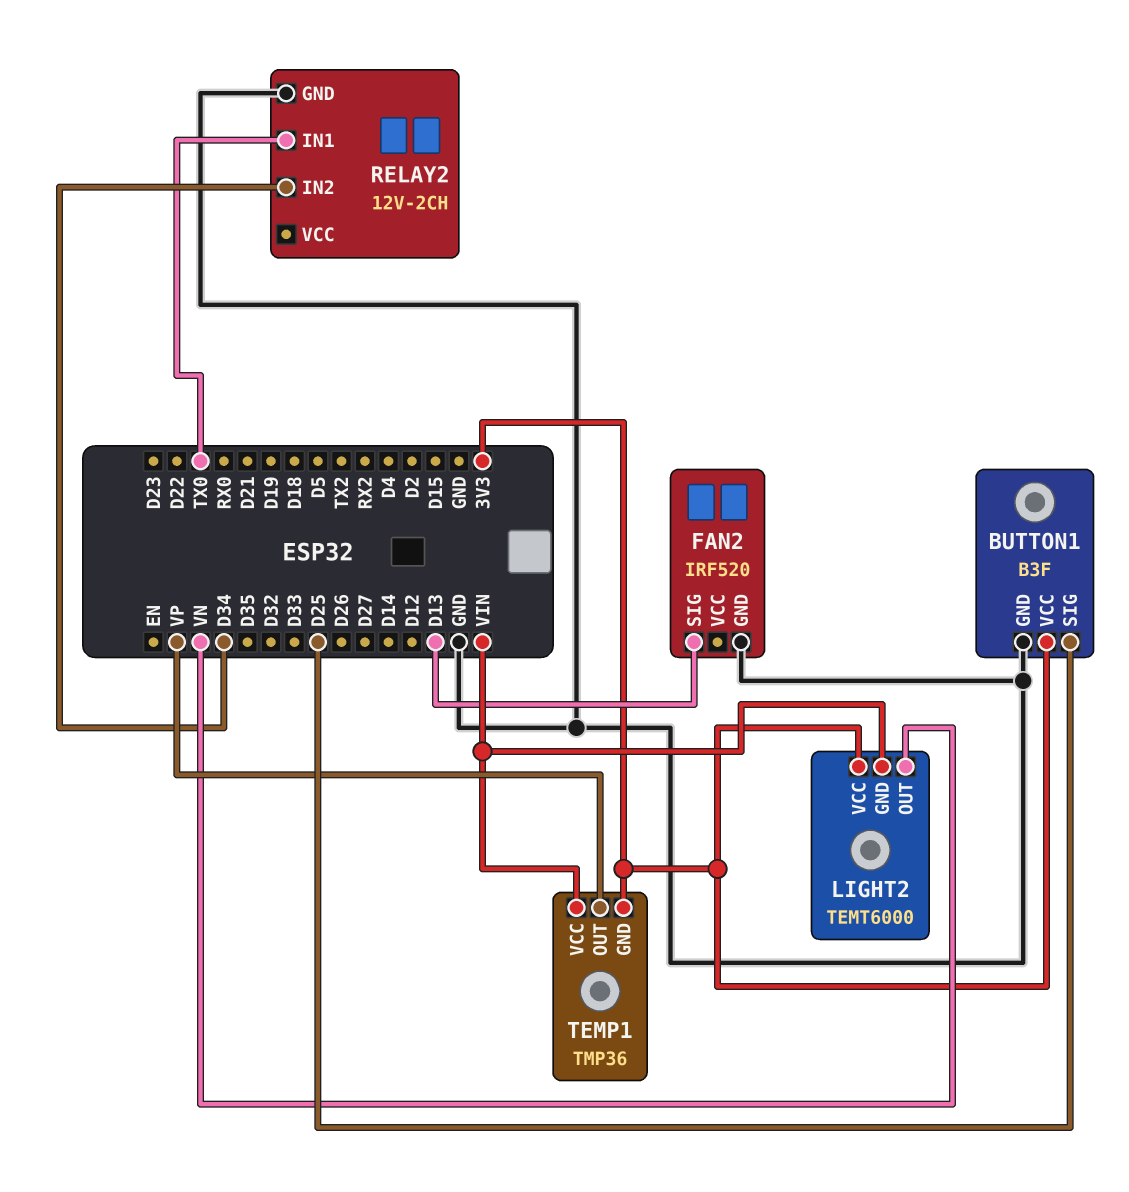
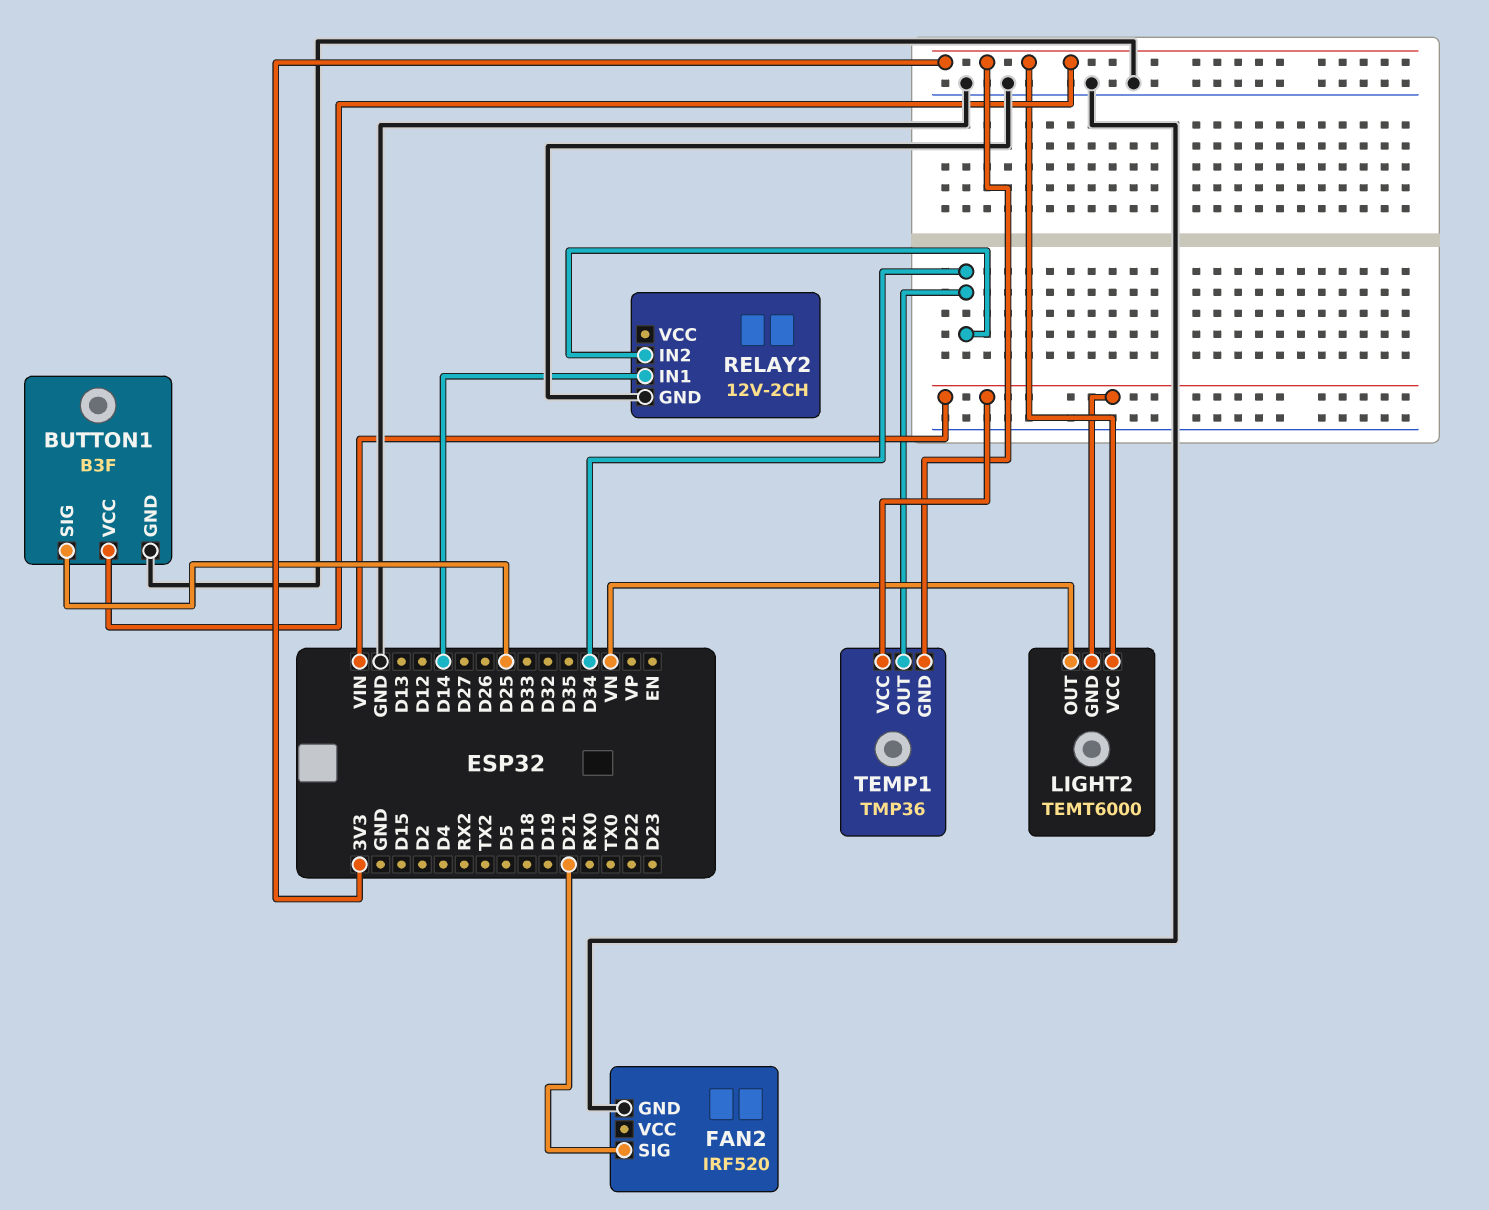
FAN2 pin SIG: D13 -> D21
RELAY2 pin IN1: TX0 -> D14
TEMP1 pin OUT: VP -> D34

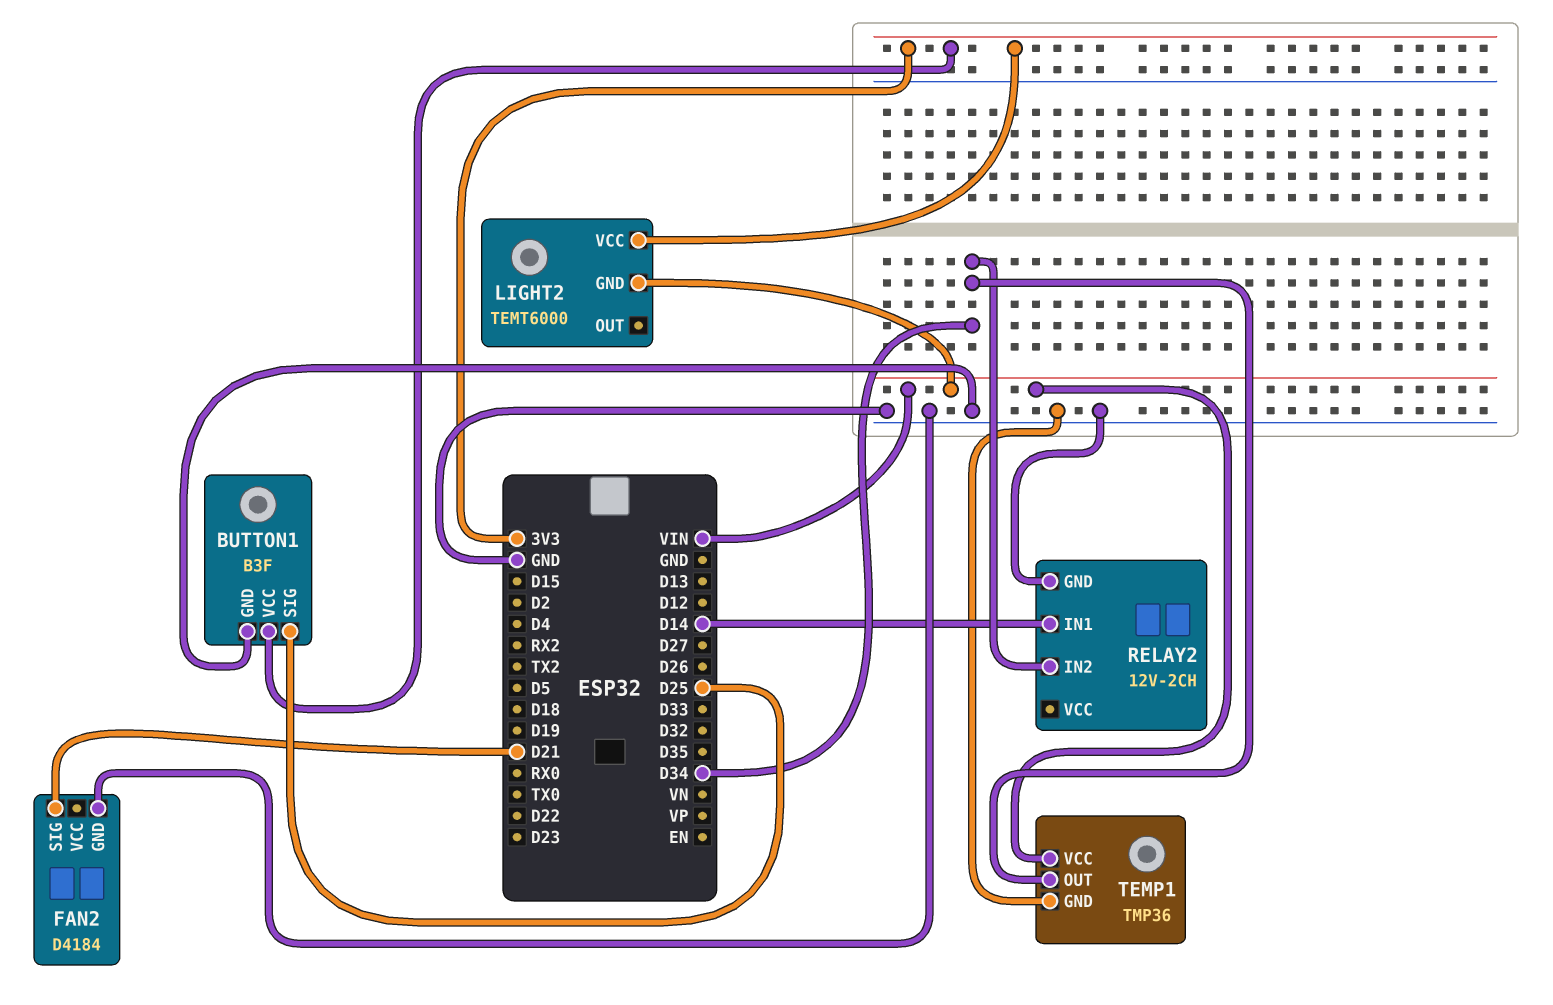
FAN2: IRF520 -> D4184
LIGHT2 pin OUT: VN -> none
TEMP1 pin GND: 3V3 -> GND

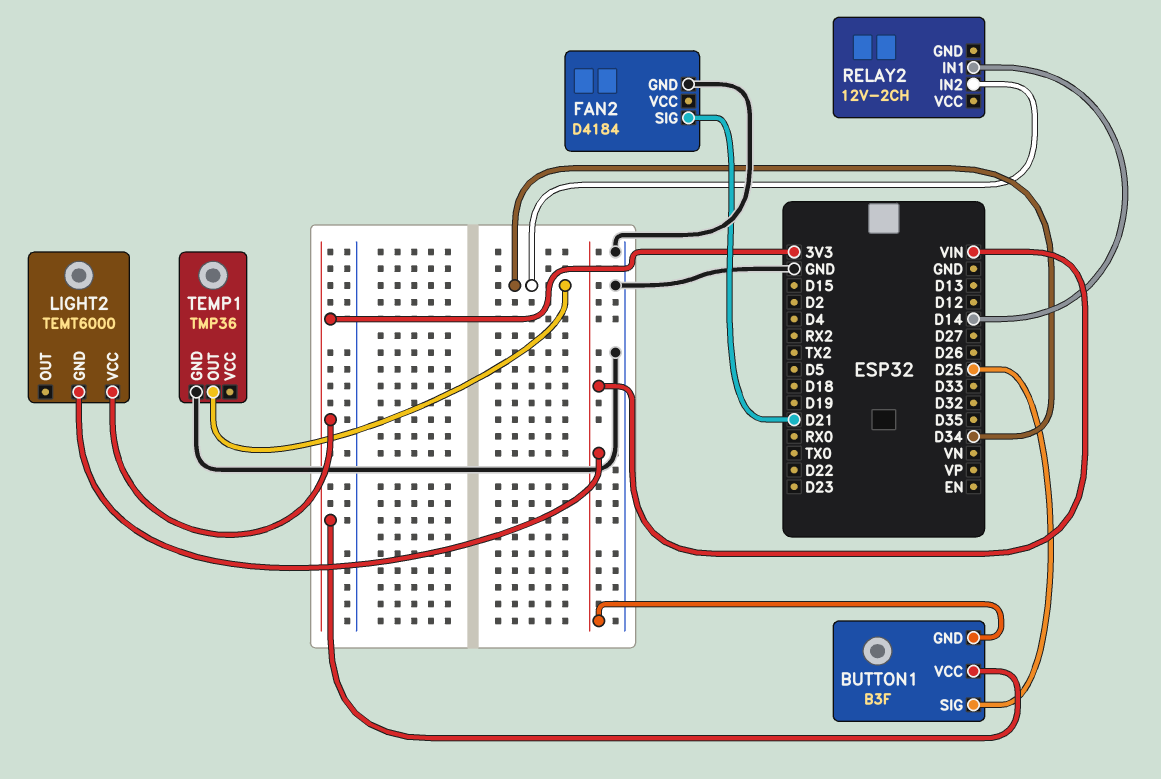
BUTTON1 pin GND: GND -> VIN
RELAY2 pin GND: GND -> none
TEMP1 pin VCC: VIN -> none

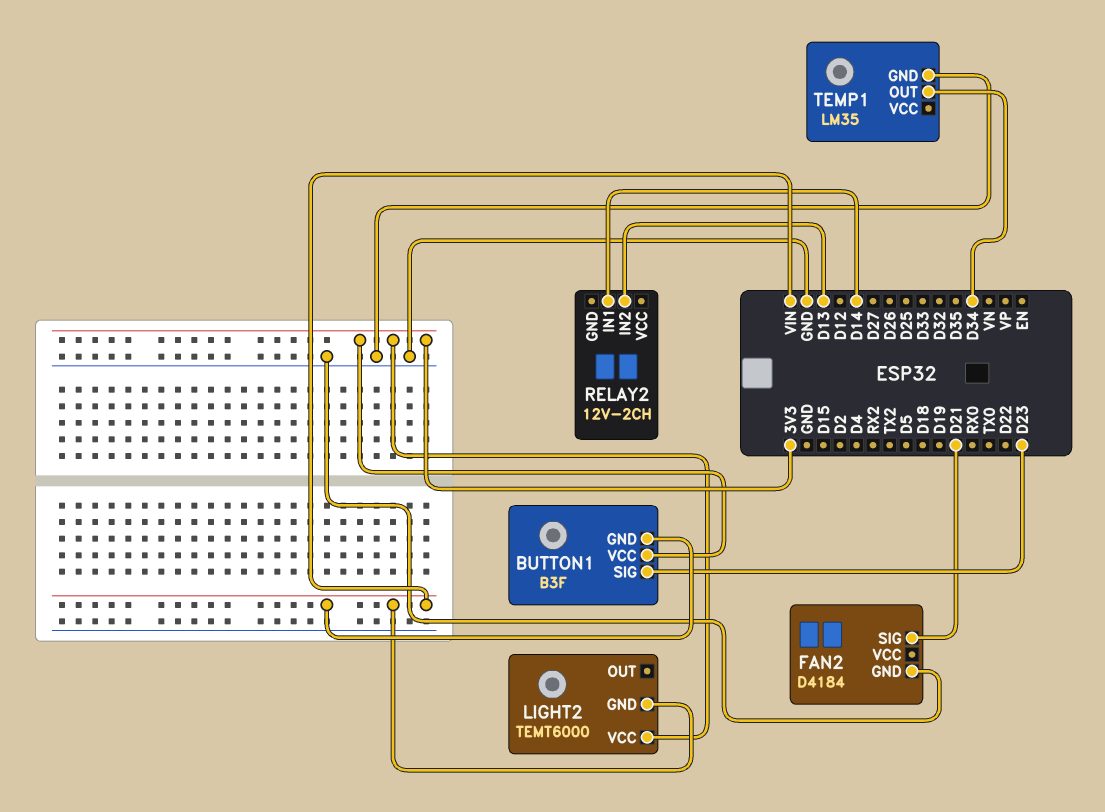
BUTTON1 pin SIG: D25 -> D23
RELAY2 pin IN2: D34 -> D13
TEMP1: TMP36 -> LM35

